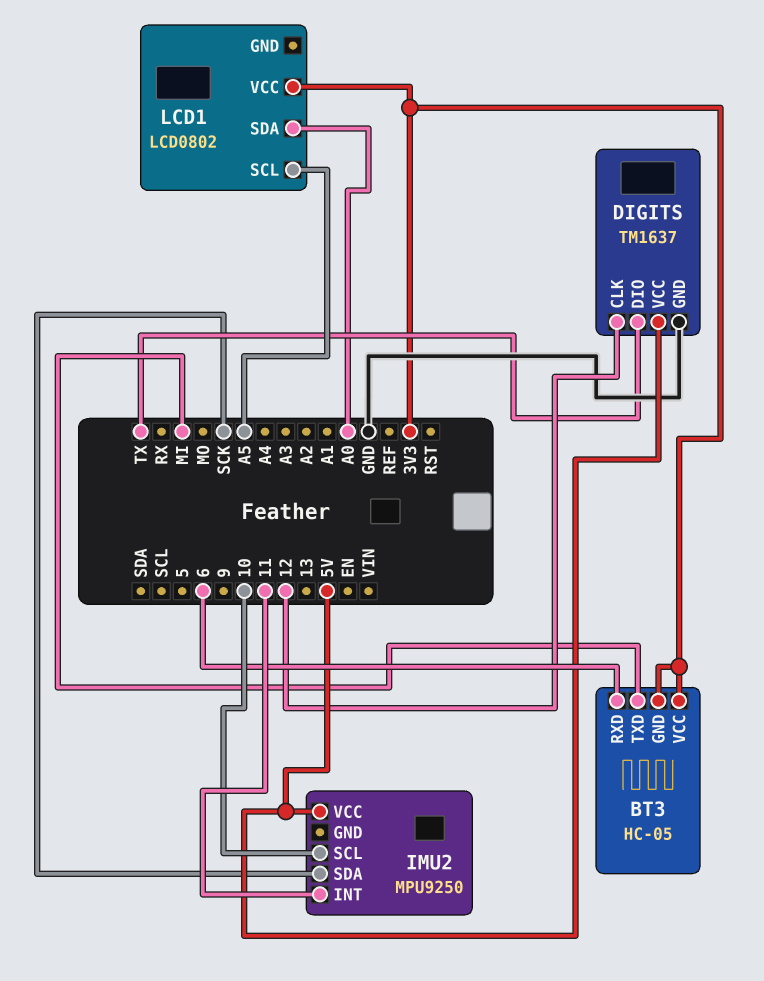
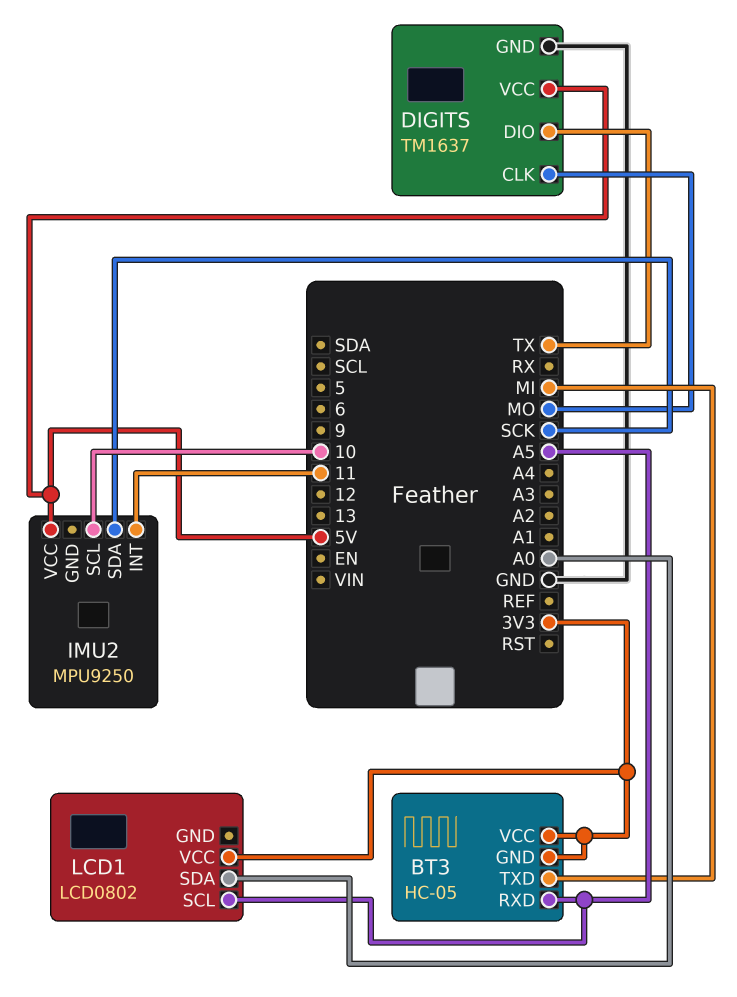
BT3 pin RXD: 6 -> A5
DIGITS pin CLK: 12 -> MO

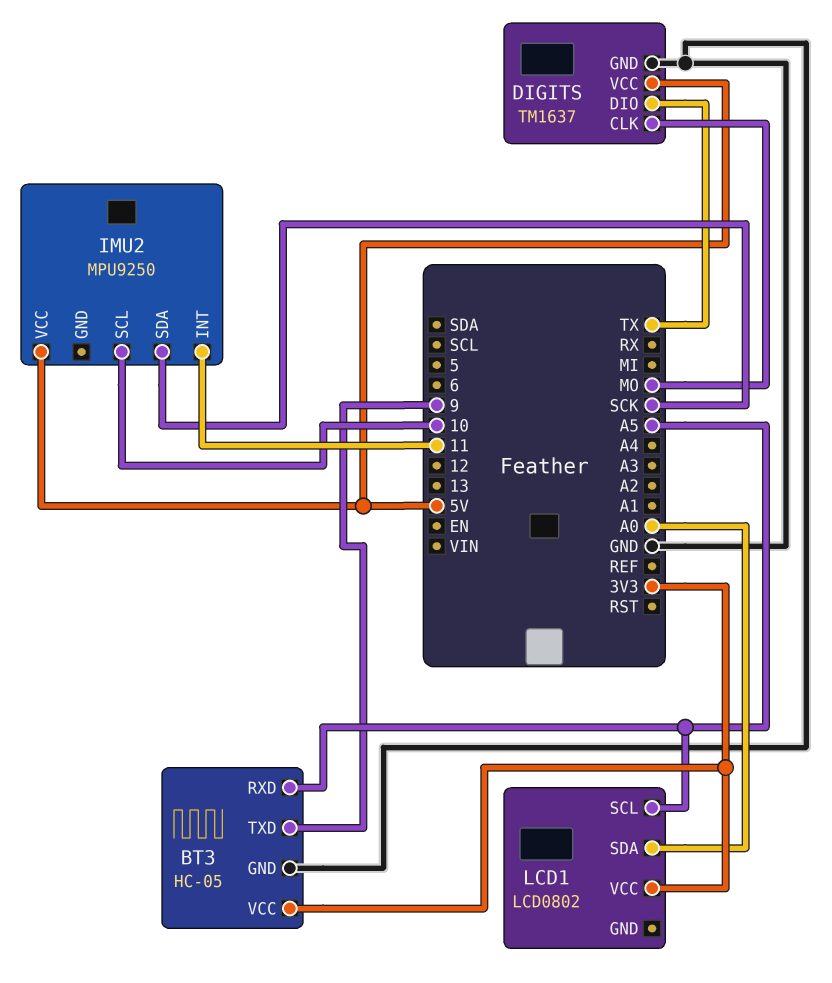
BT3 pin GND: 3V3 -> GND
BT3 pin TXD: MI -> 9

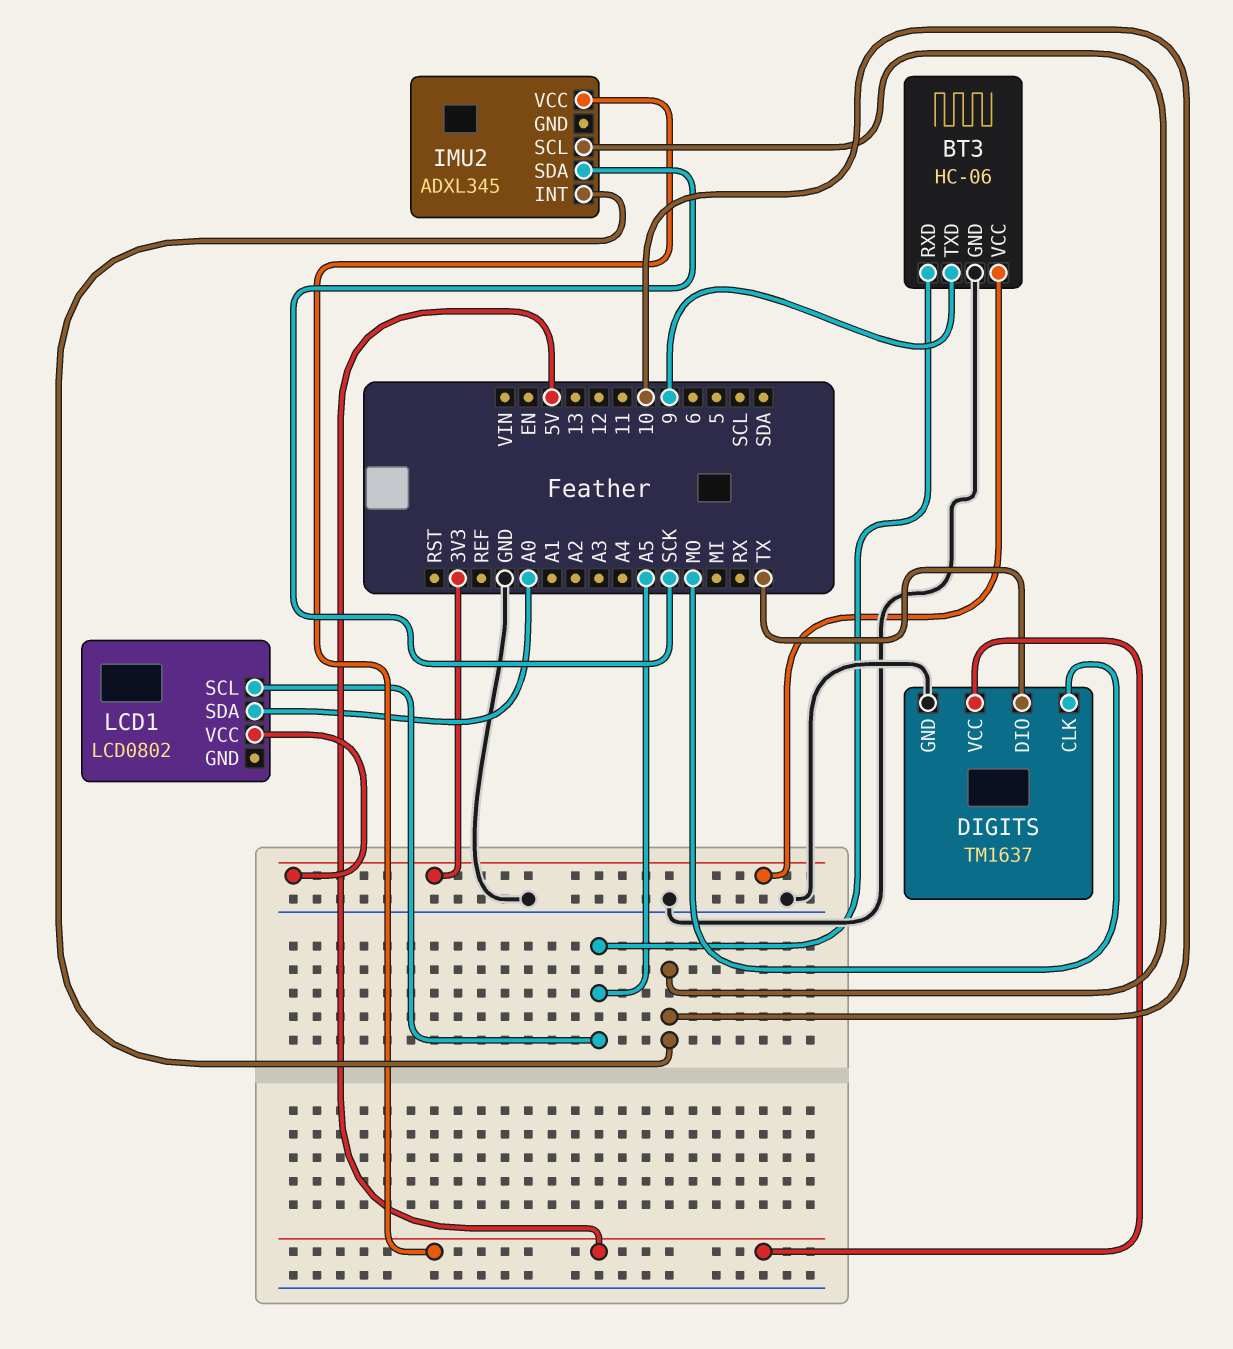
BT3: HC-05 -> HC-06
IMU2: MPU9250 -> ADXL345
IMU2 pin INT: 11 -> 10

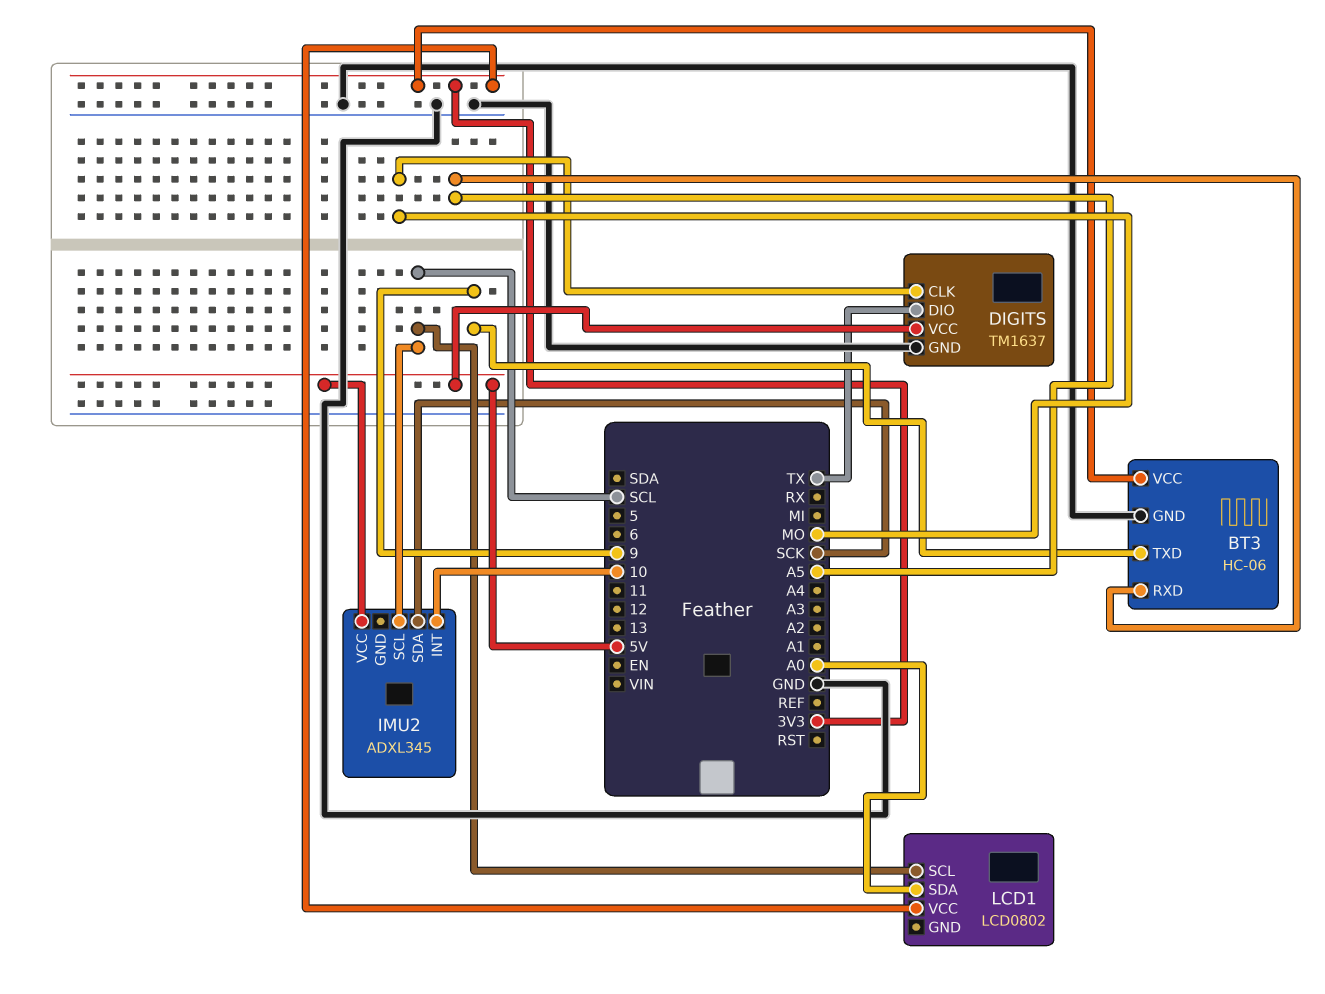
IMU2 pin SCL: 10 -> SCL
LCD1 pin SCL: A5 -> SCL

